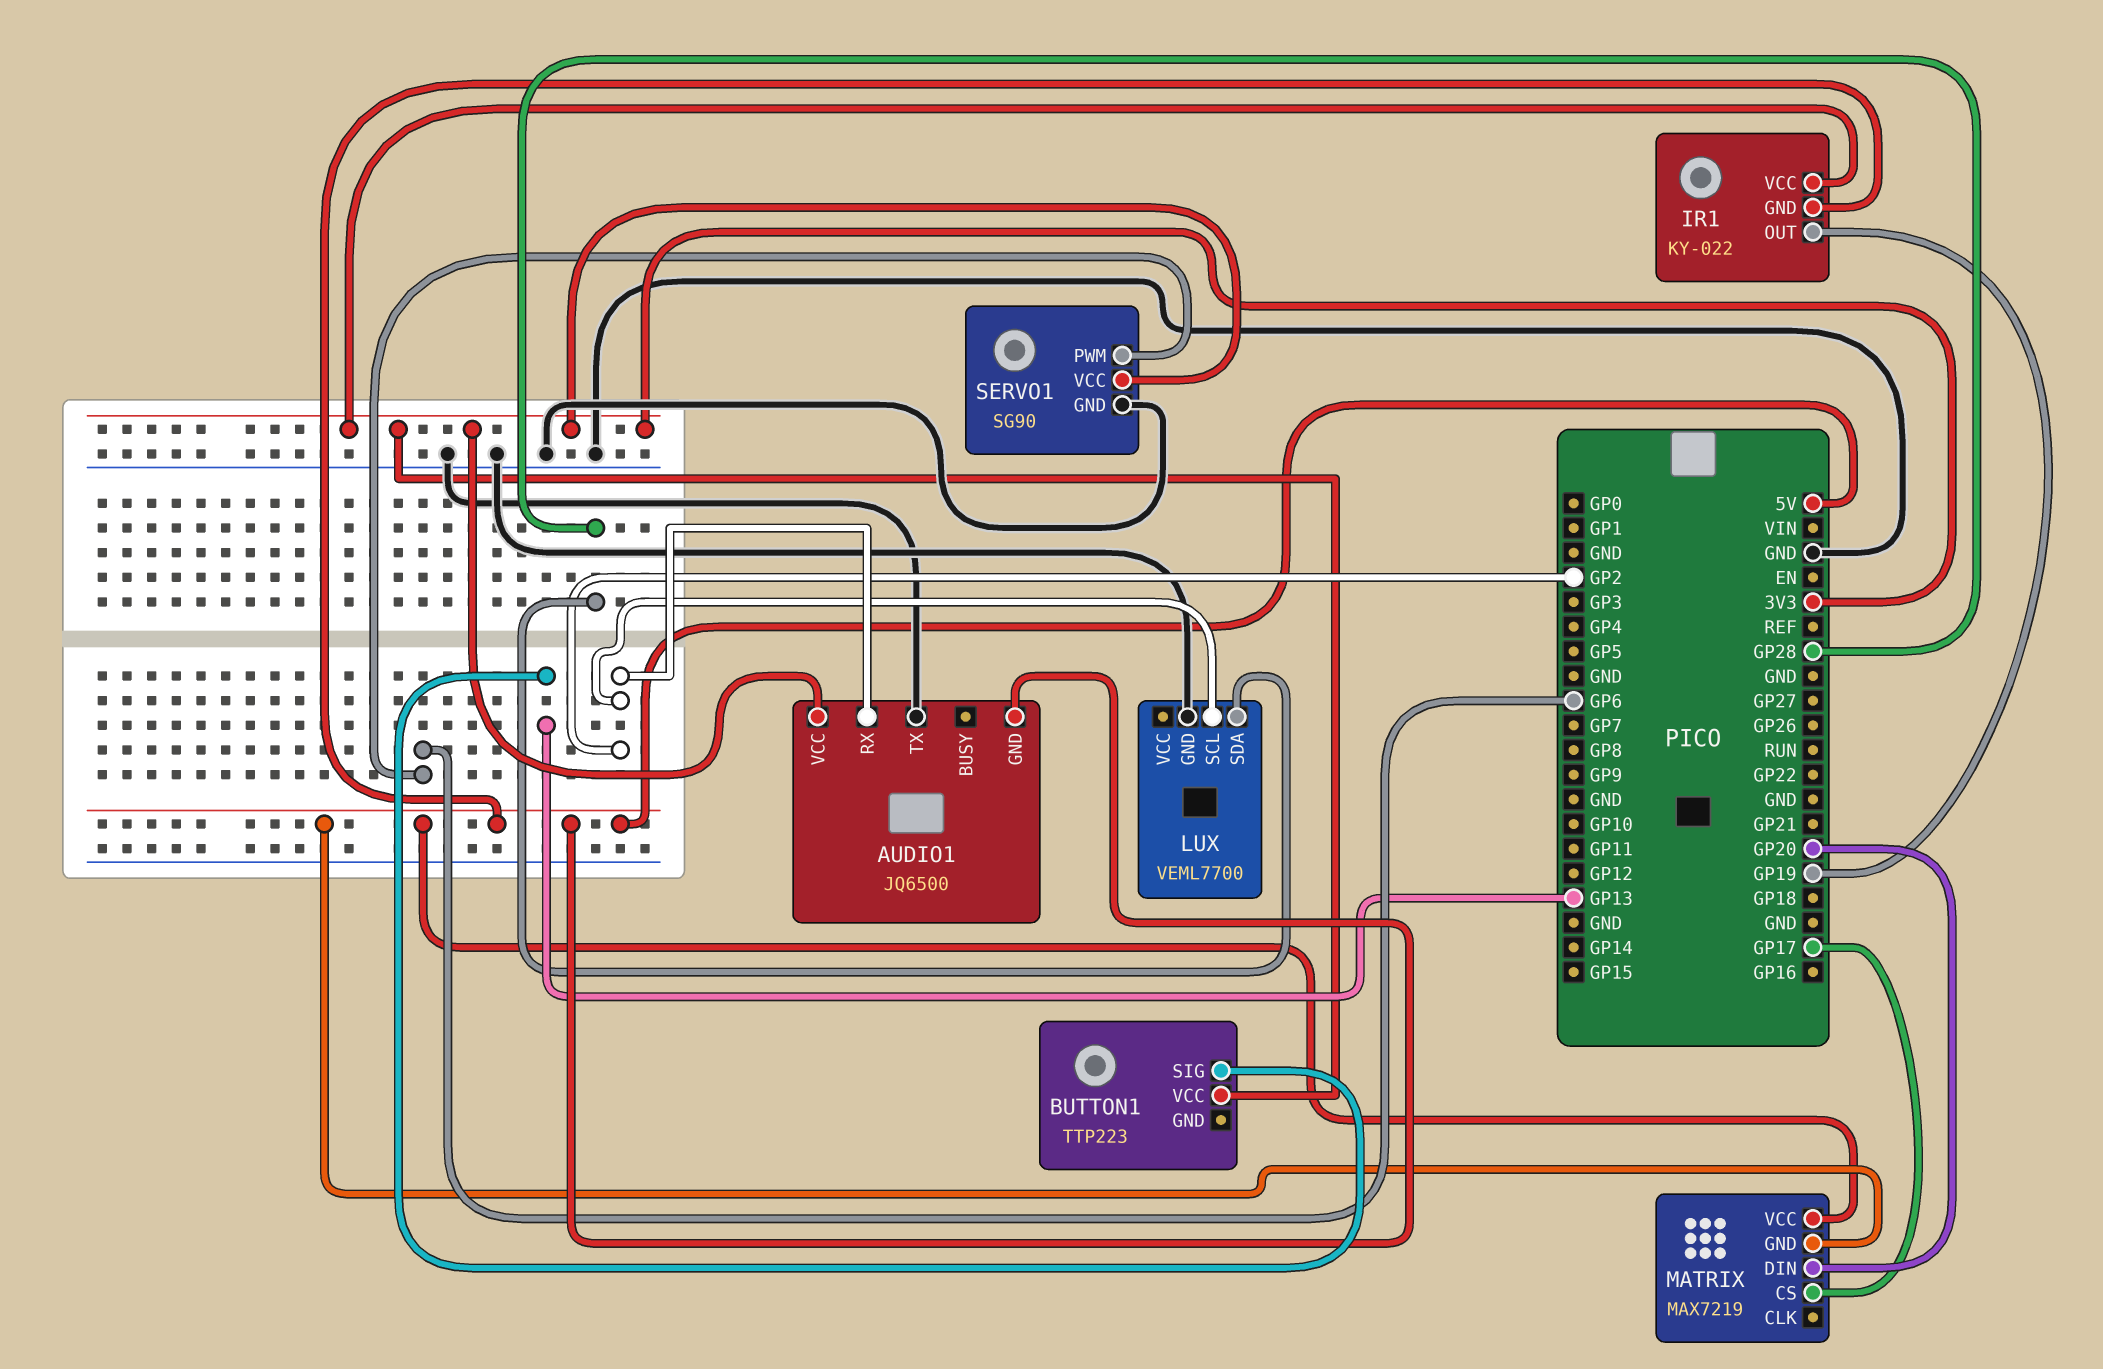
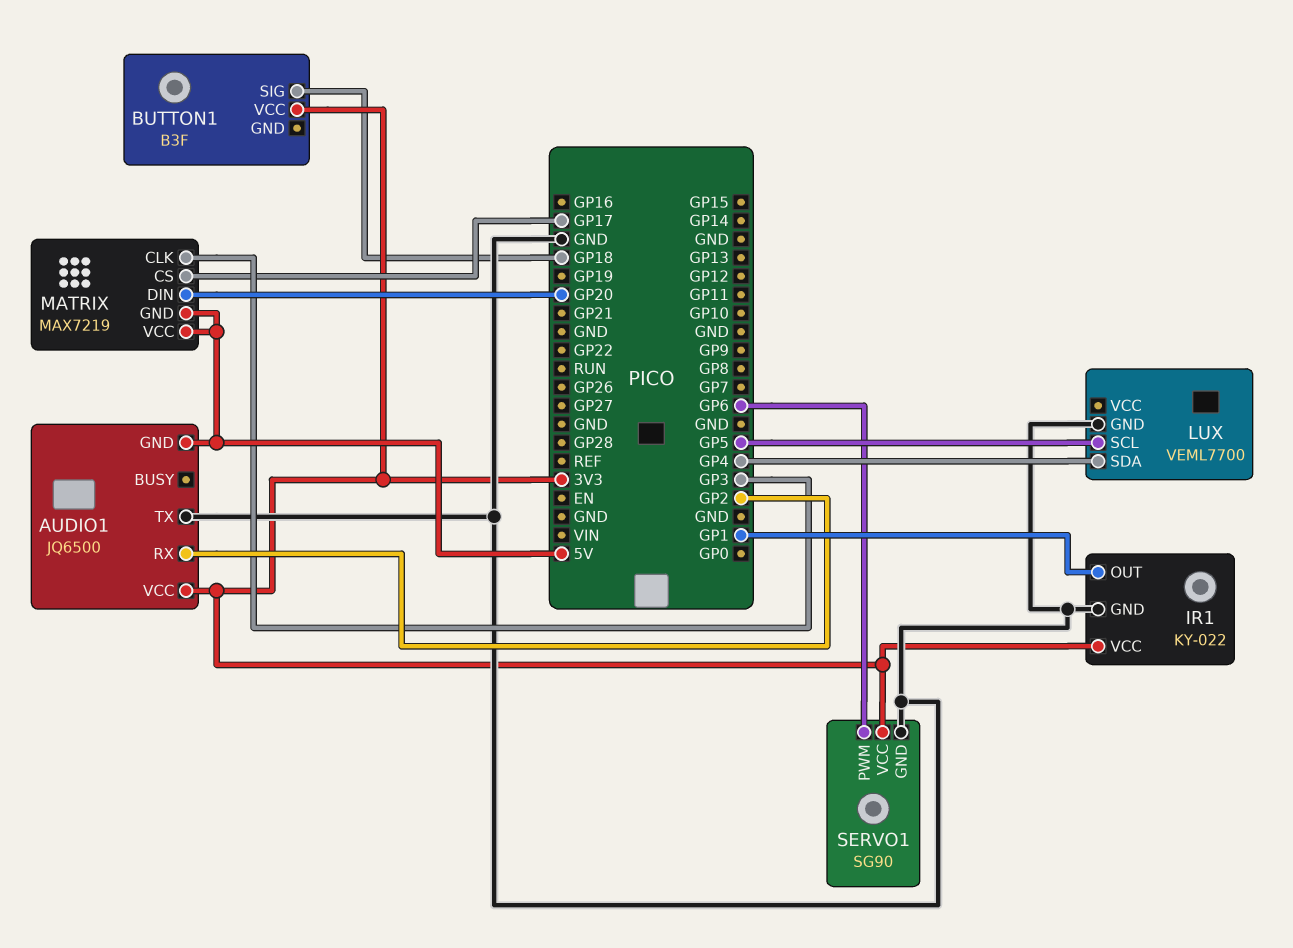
BUTTON1: TTP223 -> B3F
BUTTON1 pin SIG: GP13 -> GP18
IR1 pin GND: 5V -> GND
IR1 pin OUT: GP19 -> GP1
LUX pin SCL: GP2 -> GP5
LUX pin SDA: GP28 -> GP4
MATRIX pin CLK: none -> GP3

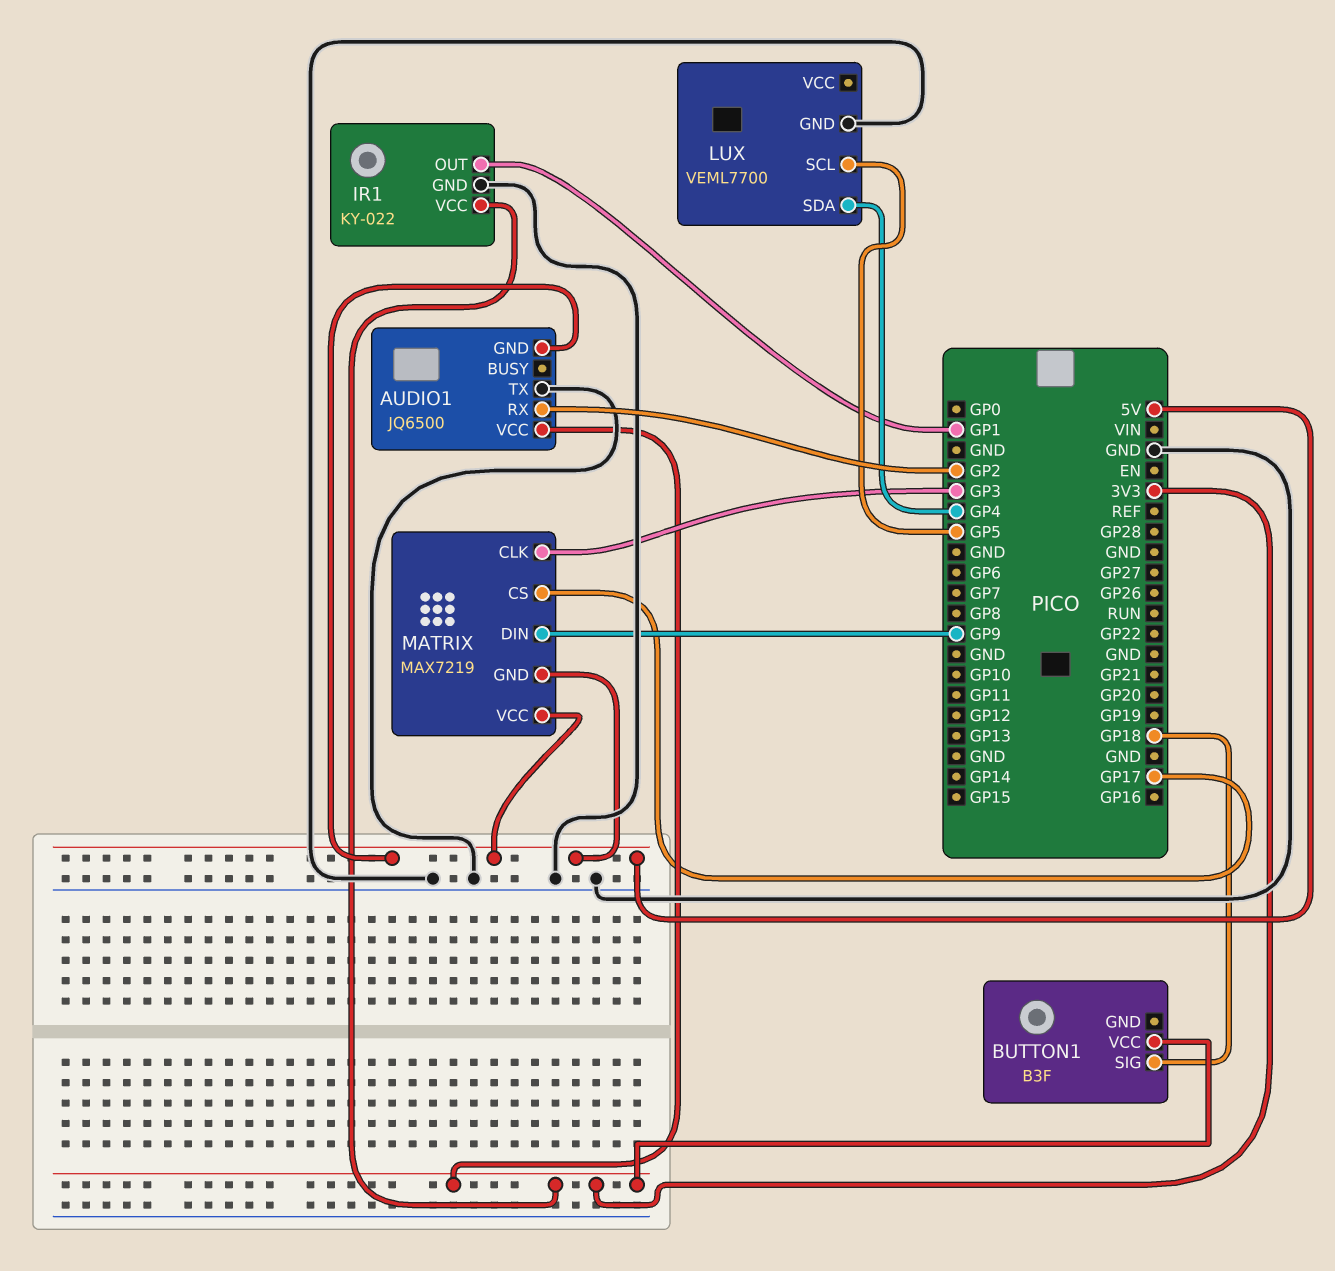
MATRIX pin DIN: GP20 -> GP9
SERVO1: SG90 -> none
SERVO1 pin GND: GND -> none
SERVO1 pin PWM: GP6 -> none
SERVO1 pin VCC: 3V3 -> none

